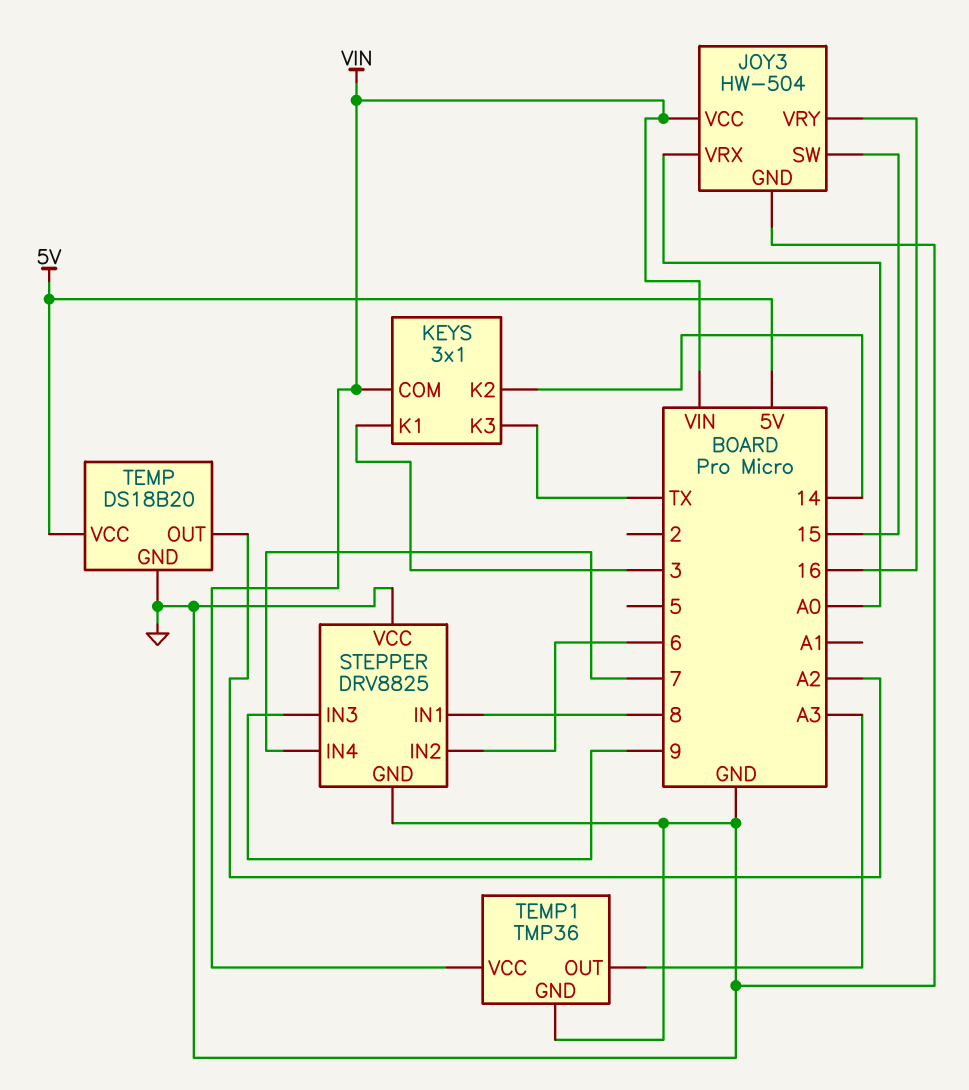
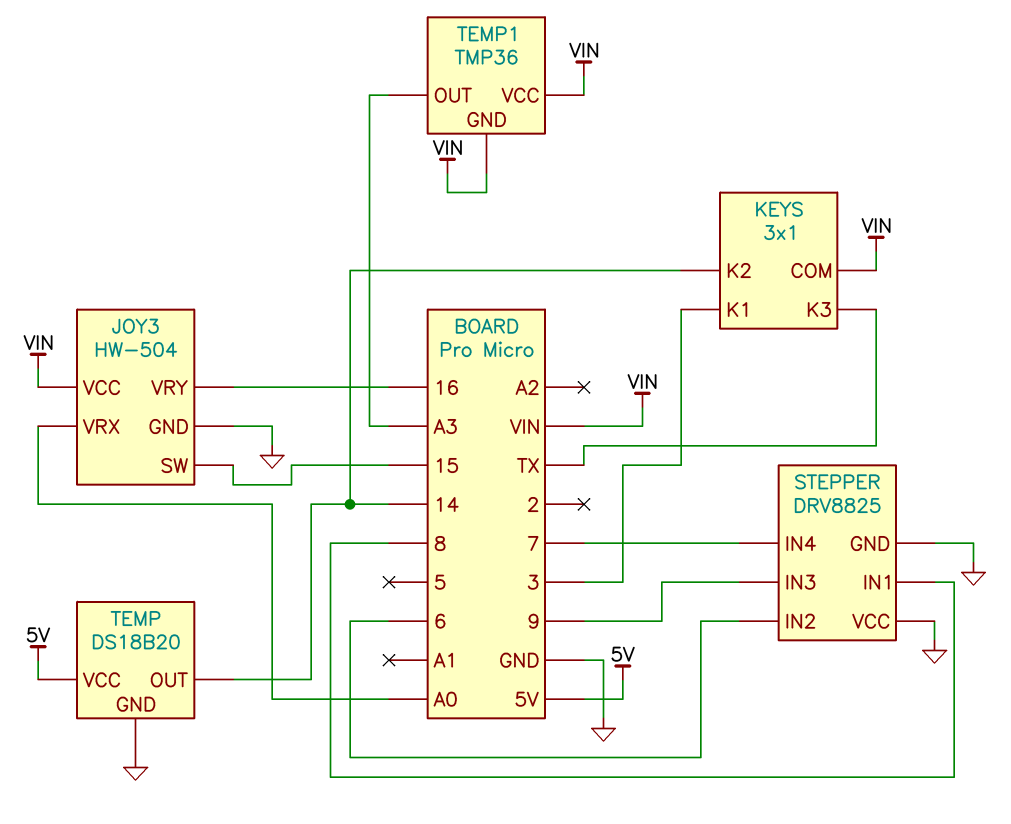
TEMP pin OUT: A2 -> 14
TEMP1 pin GND: GND -> VIN

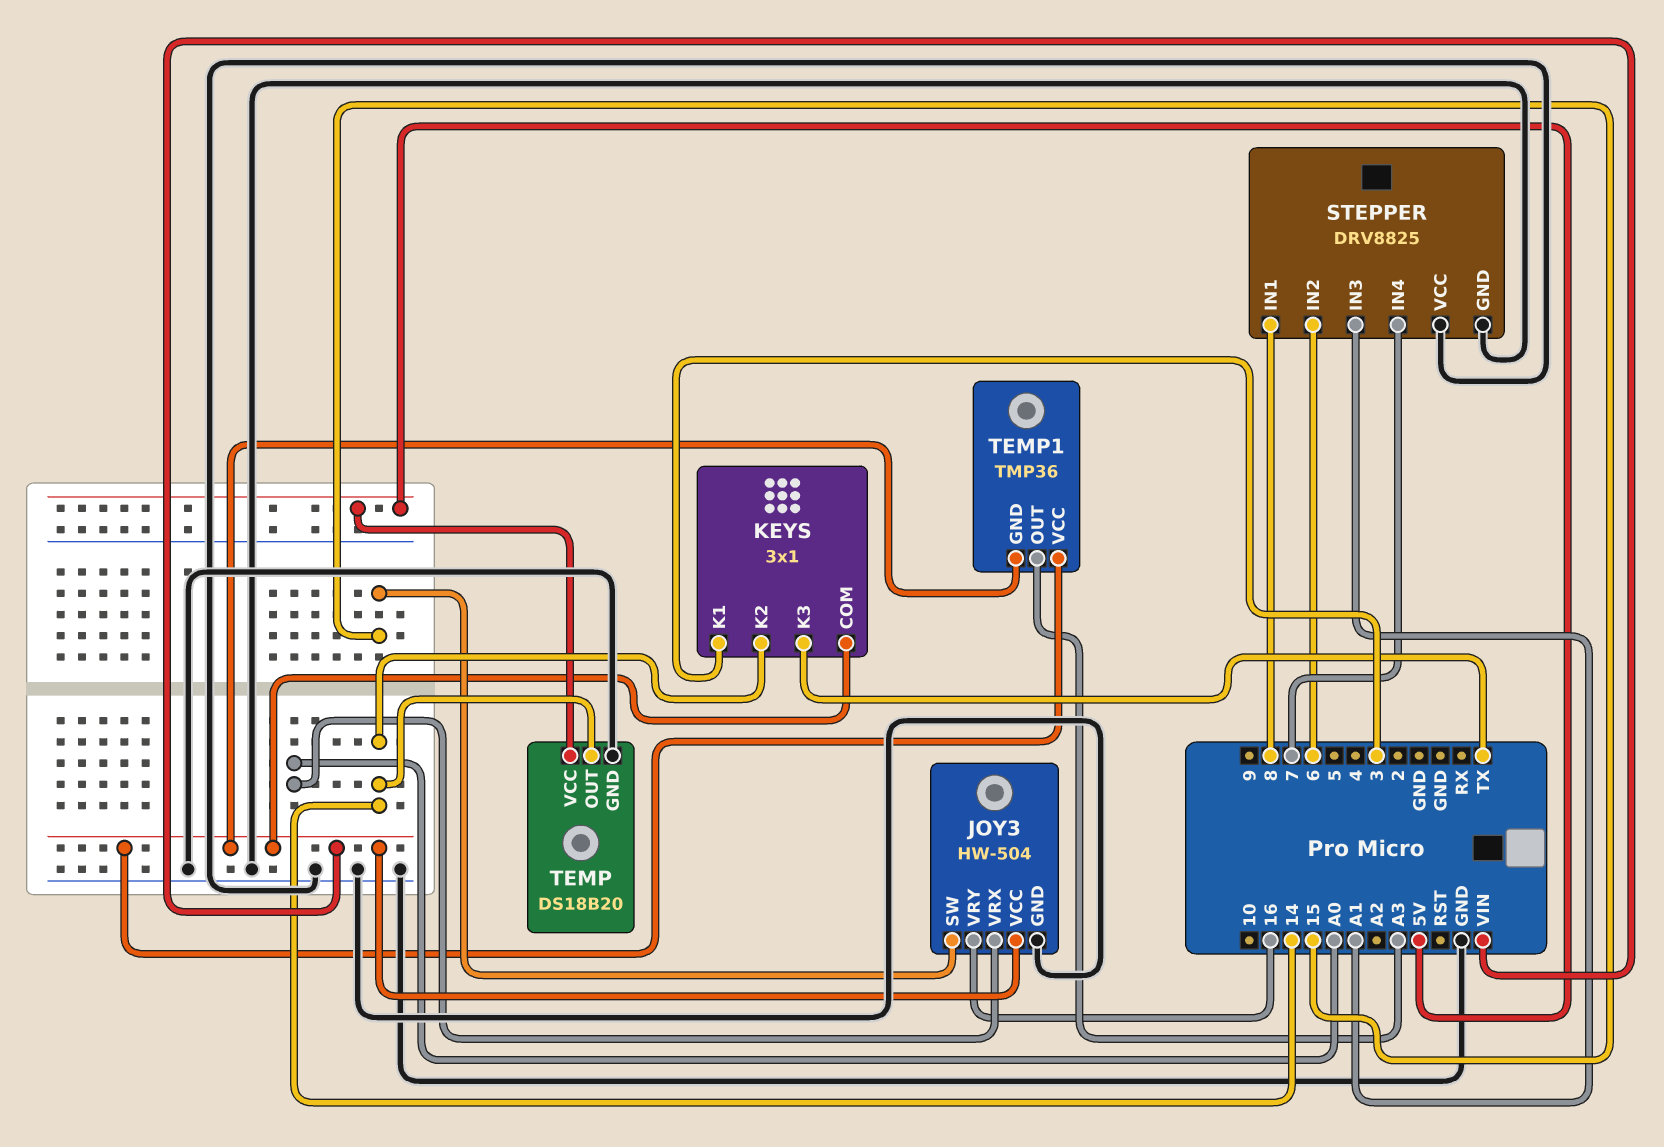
STEPPER pin IN3: 9 -> A1

